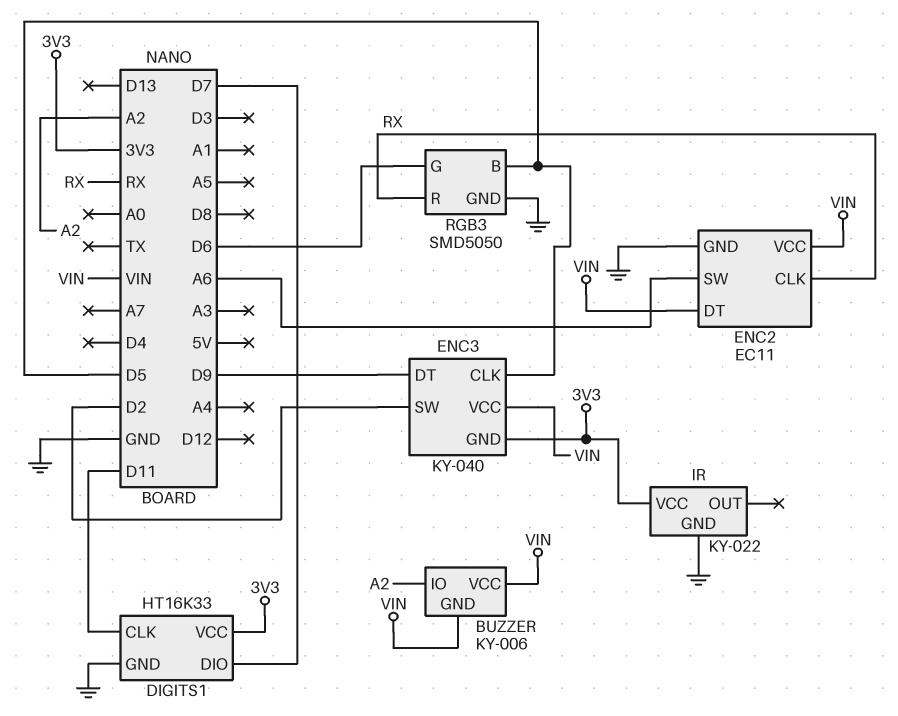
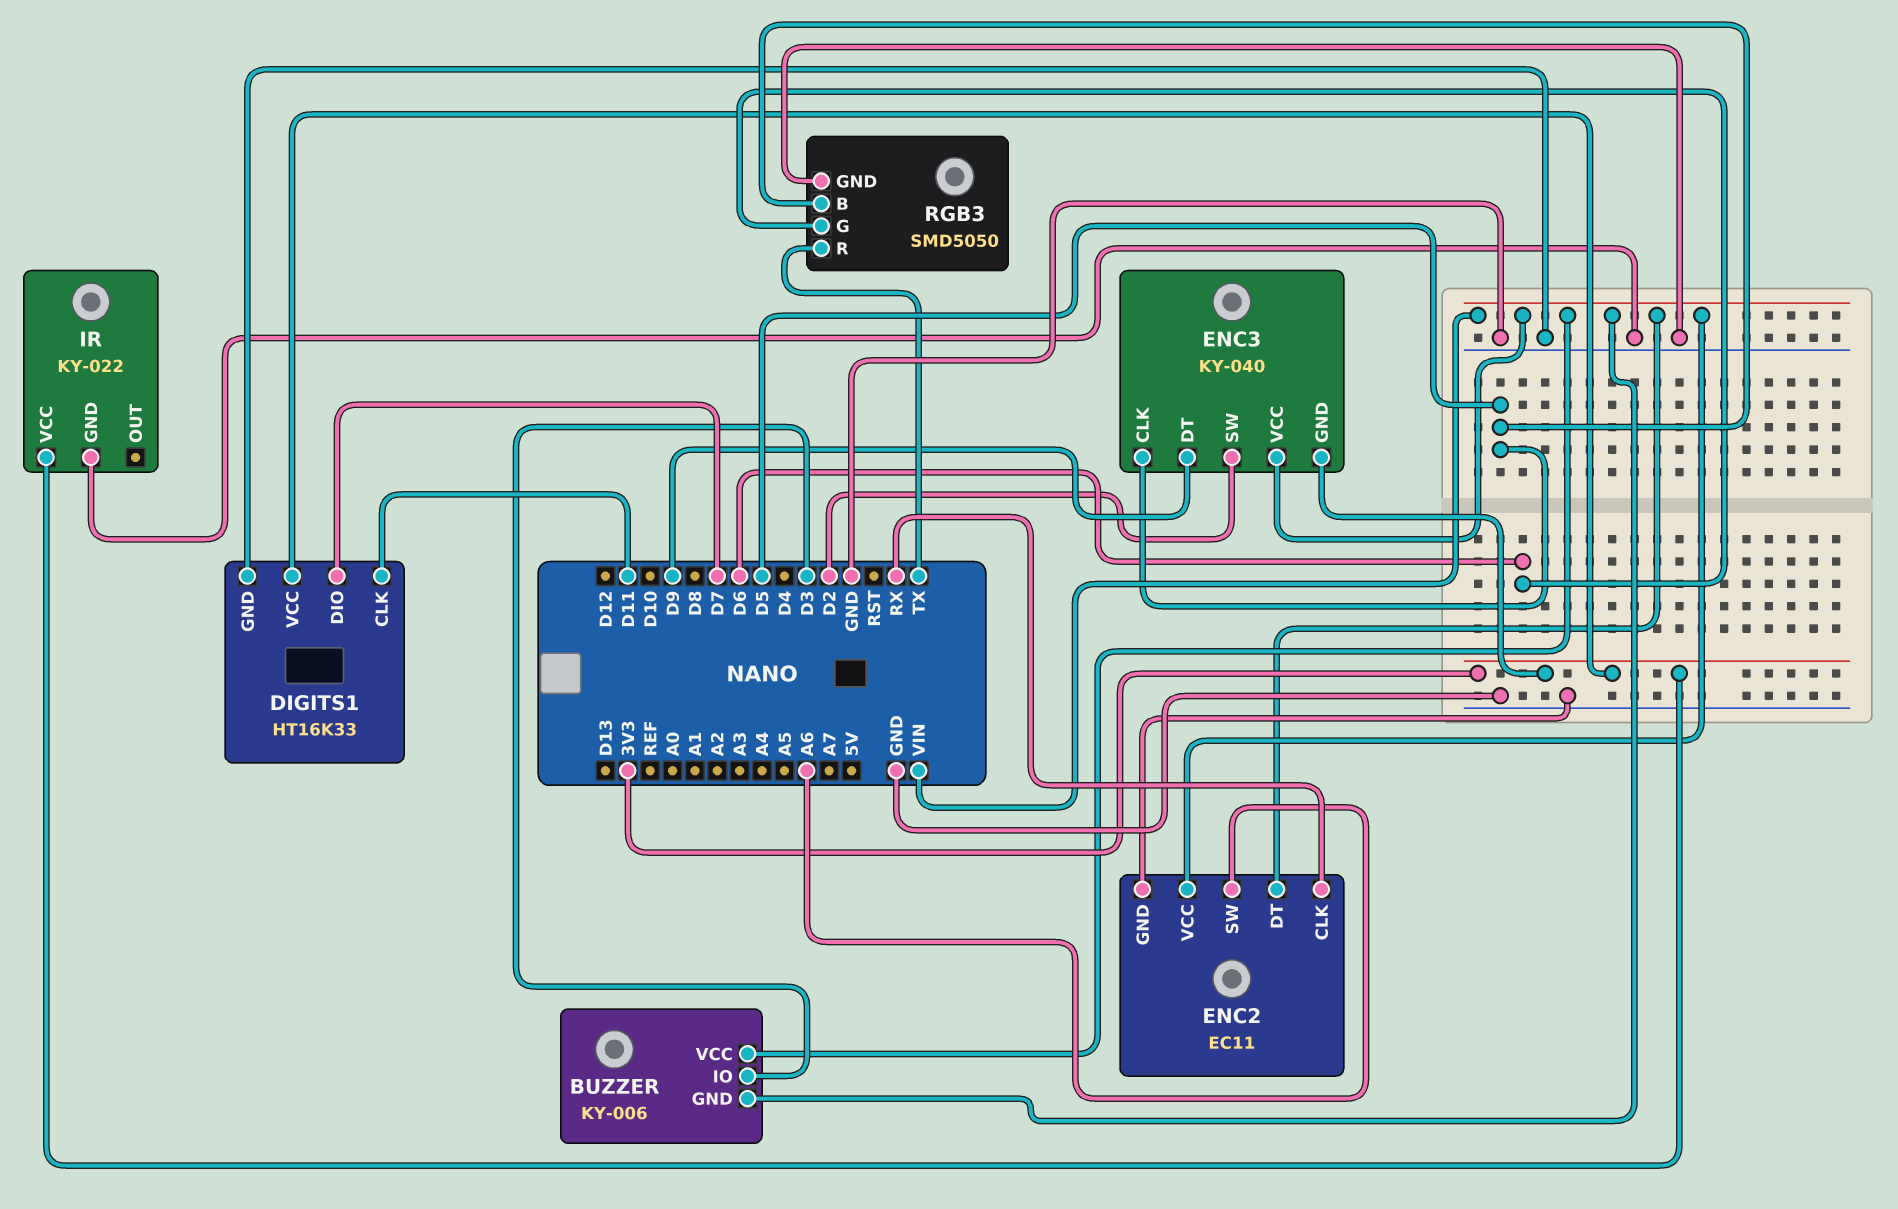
BUZZER pin IO: A2 -> D3
RGB3 pin R: RX -> TX

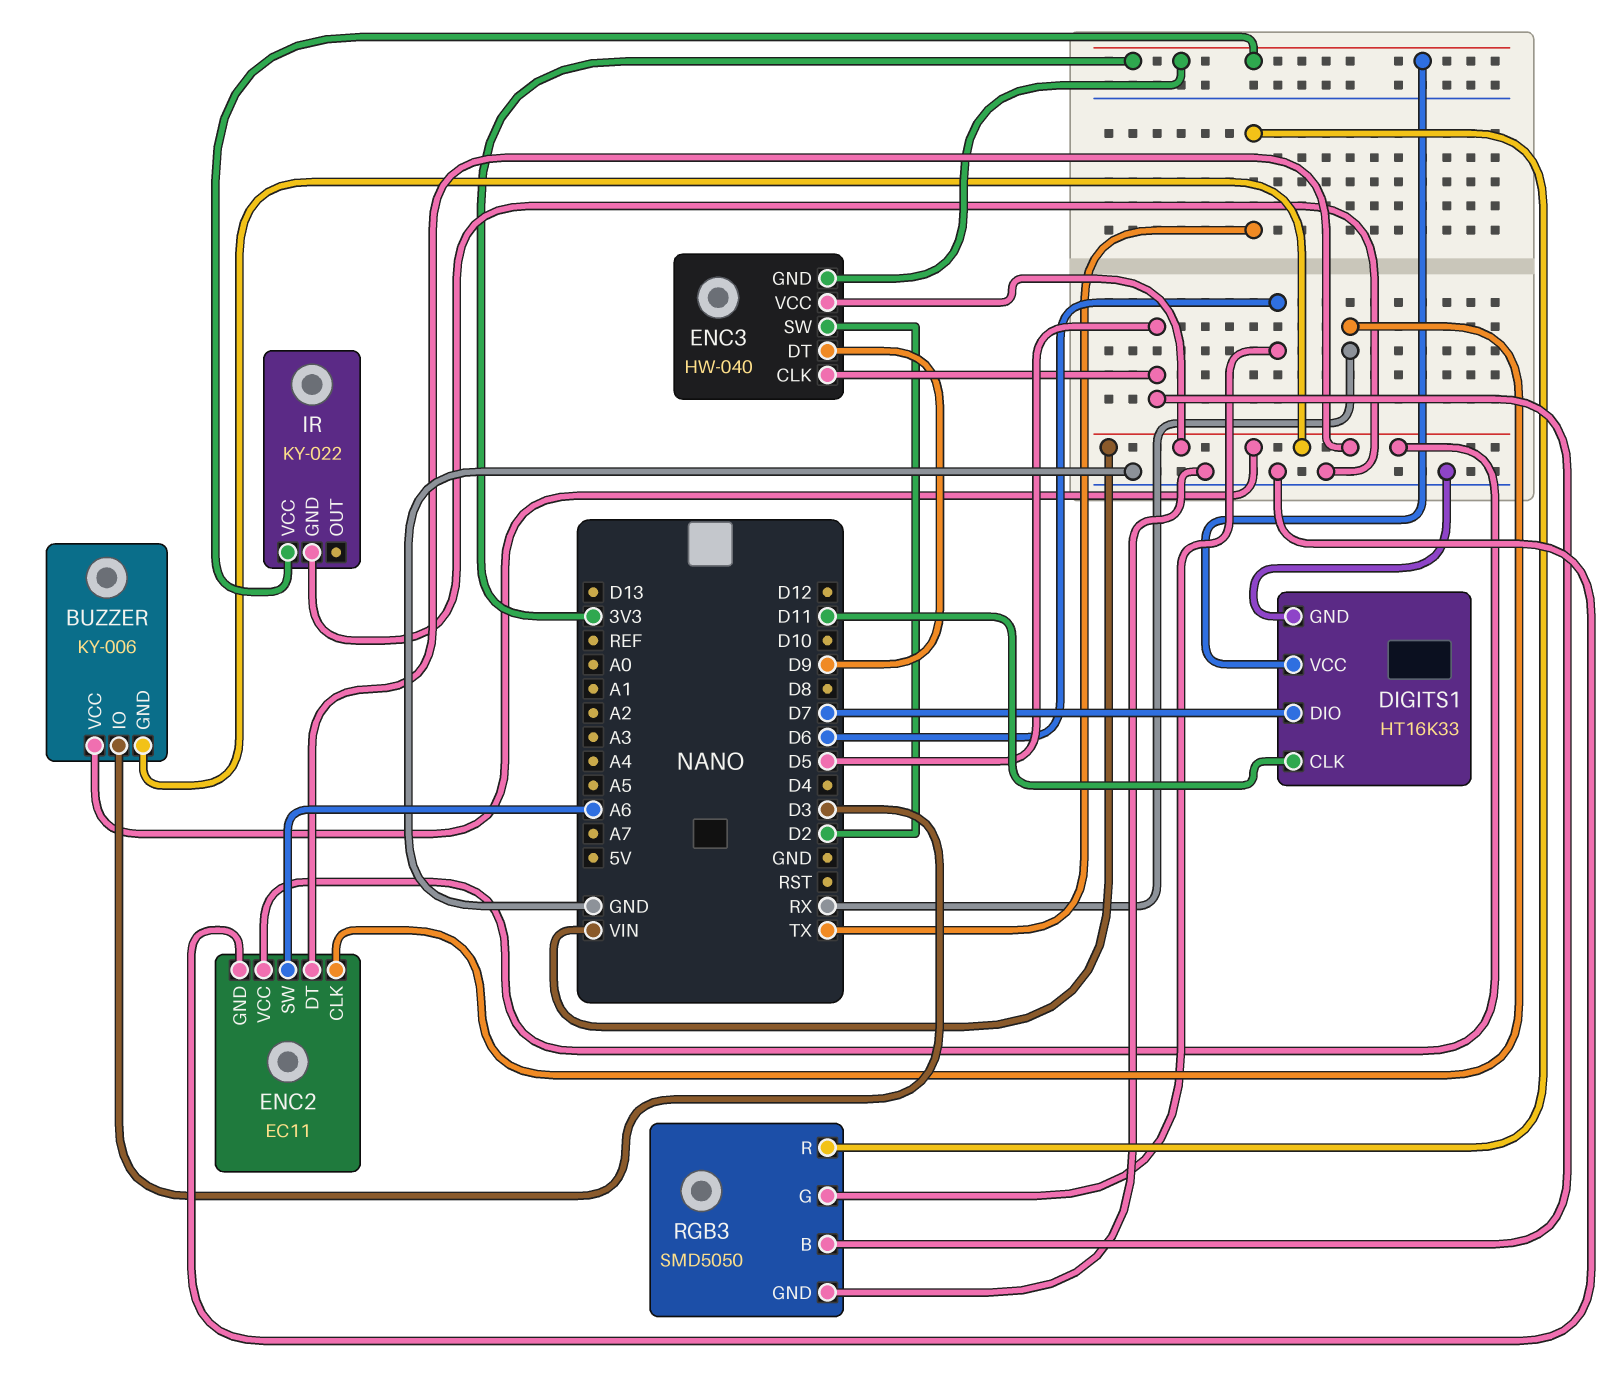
ENC3: KY-040 -> HW-040

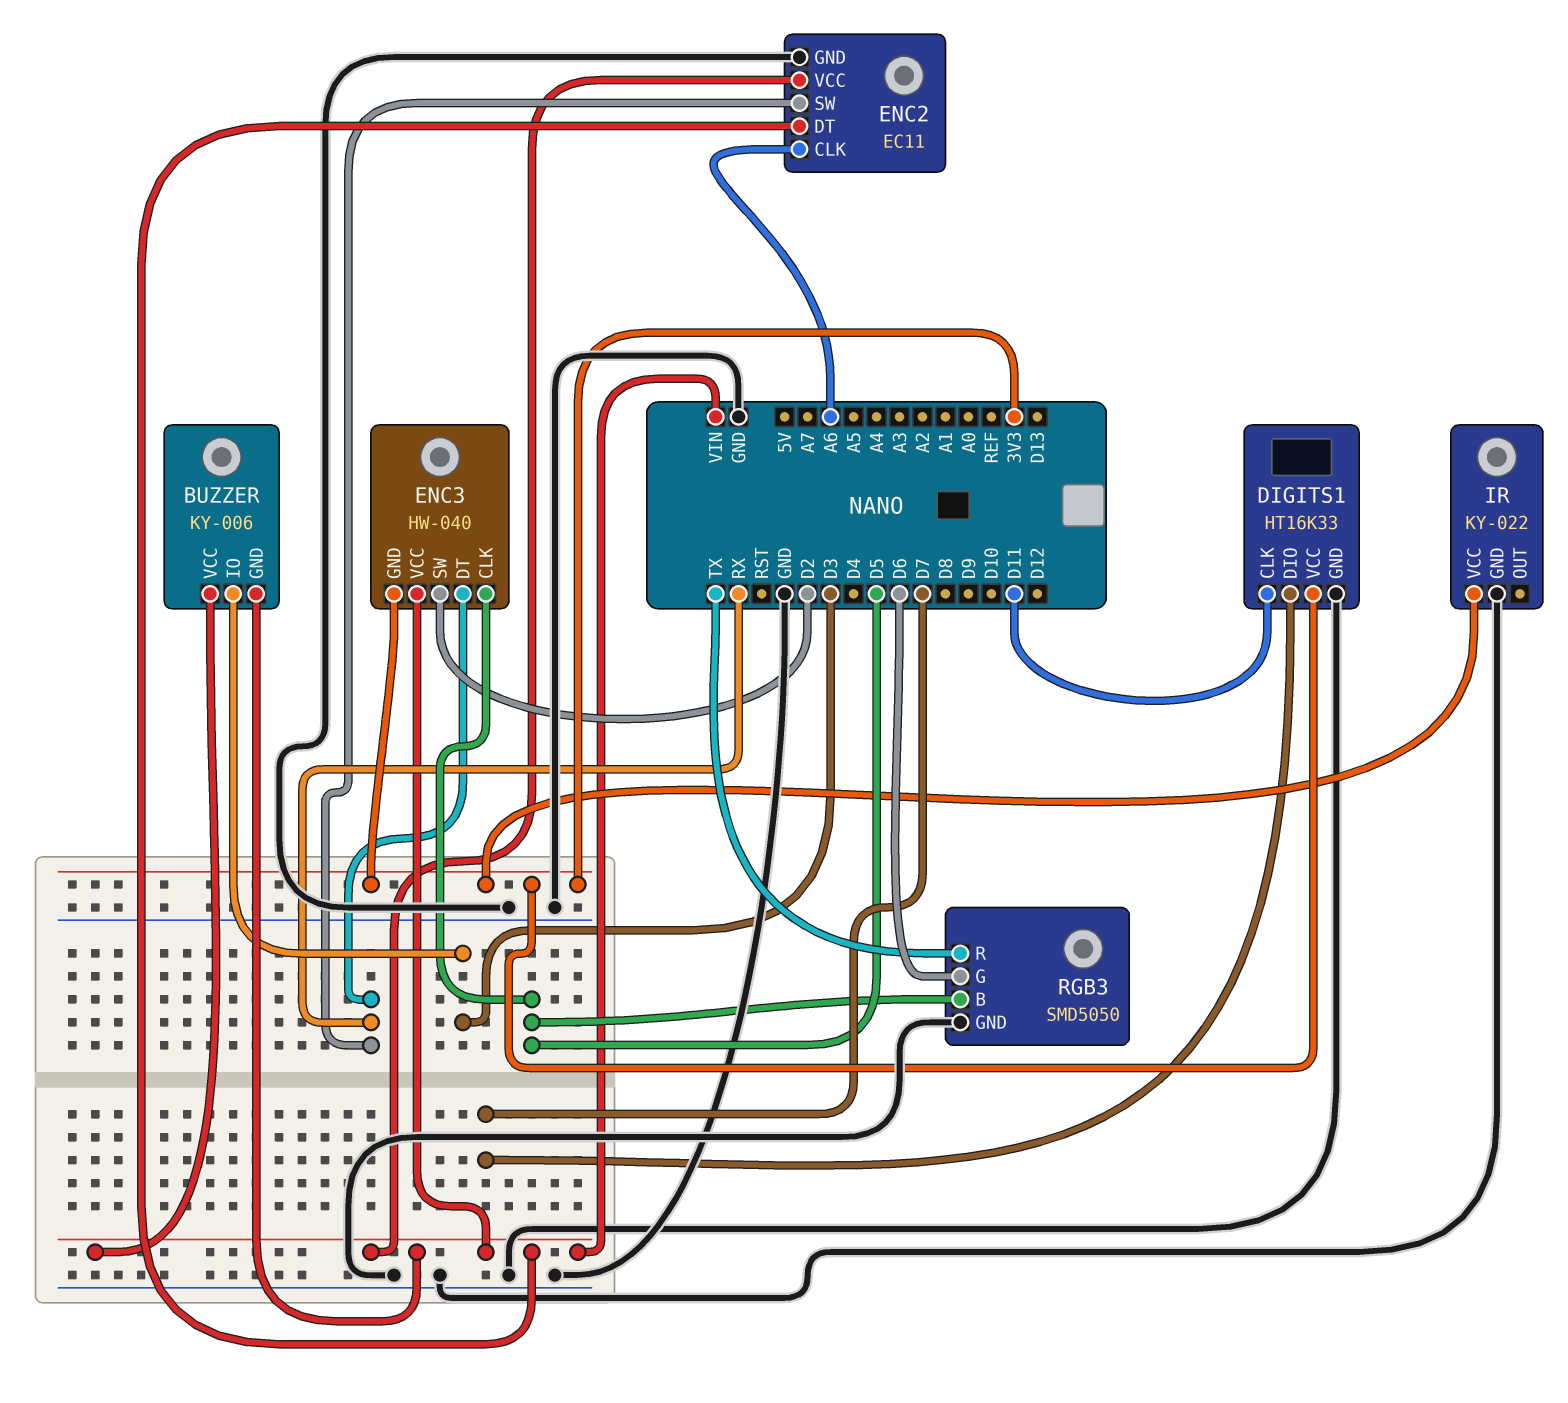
ENC2 pin CLK: RX -> A6
ENC2 pin SW: A6 -> RX
ENC3 pin DT: D9 -> RX

